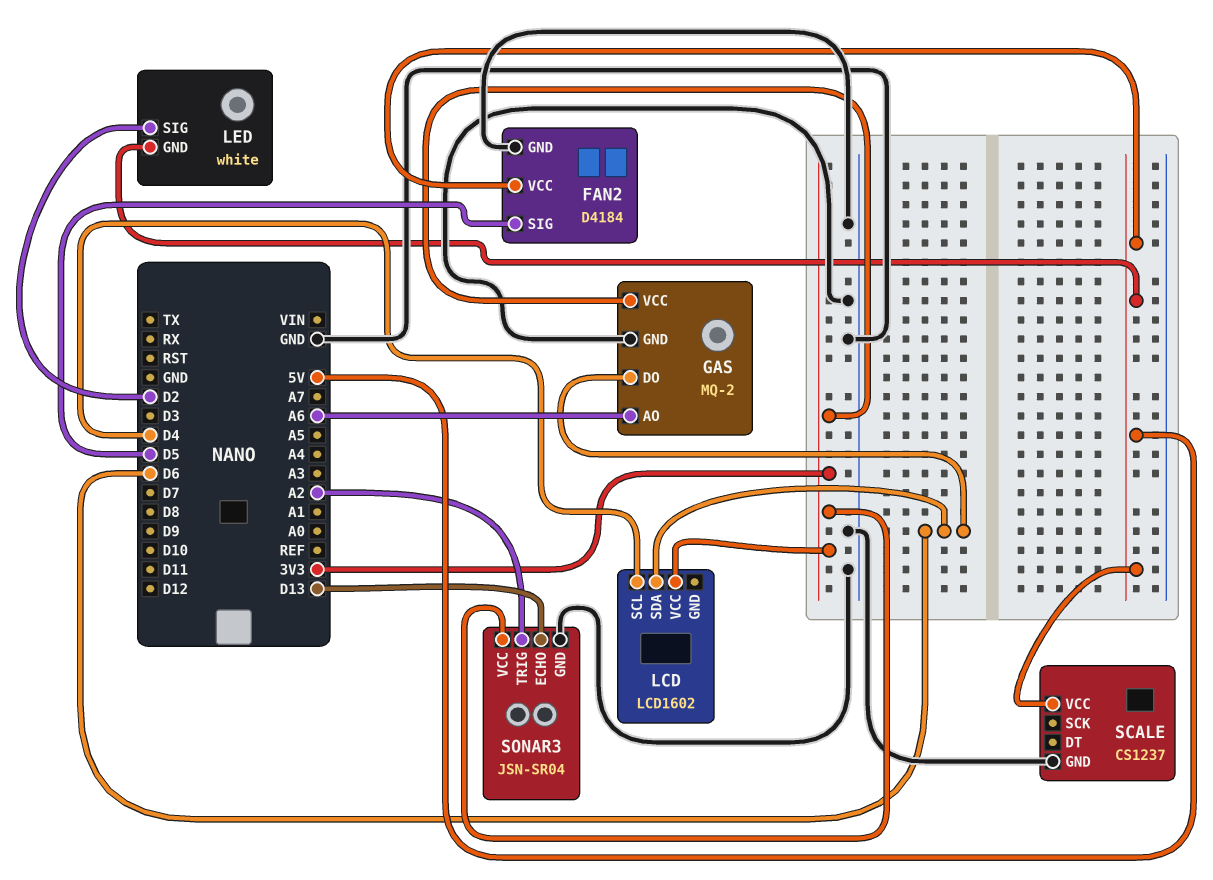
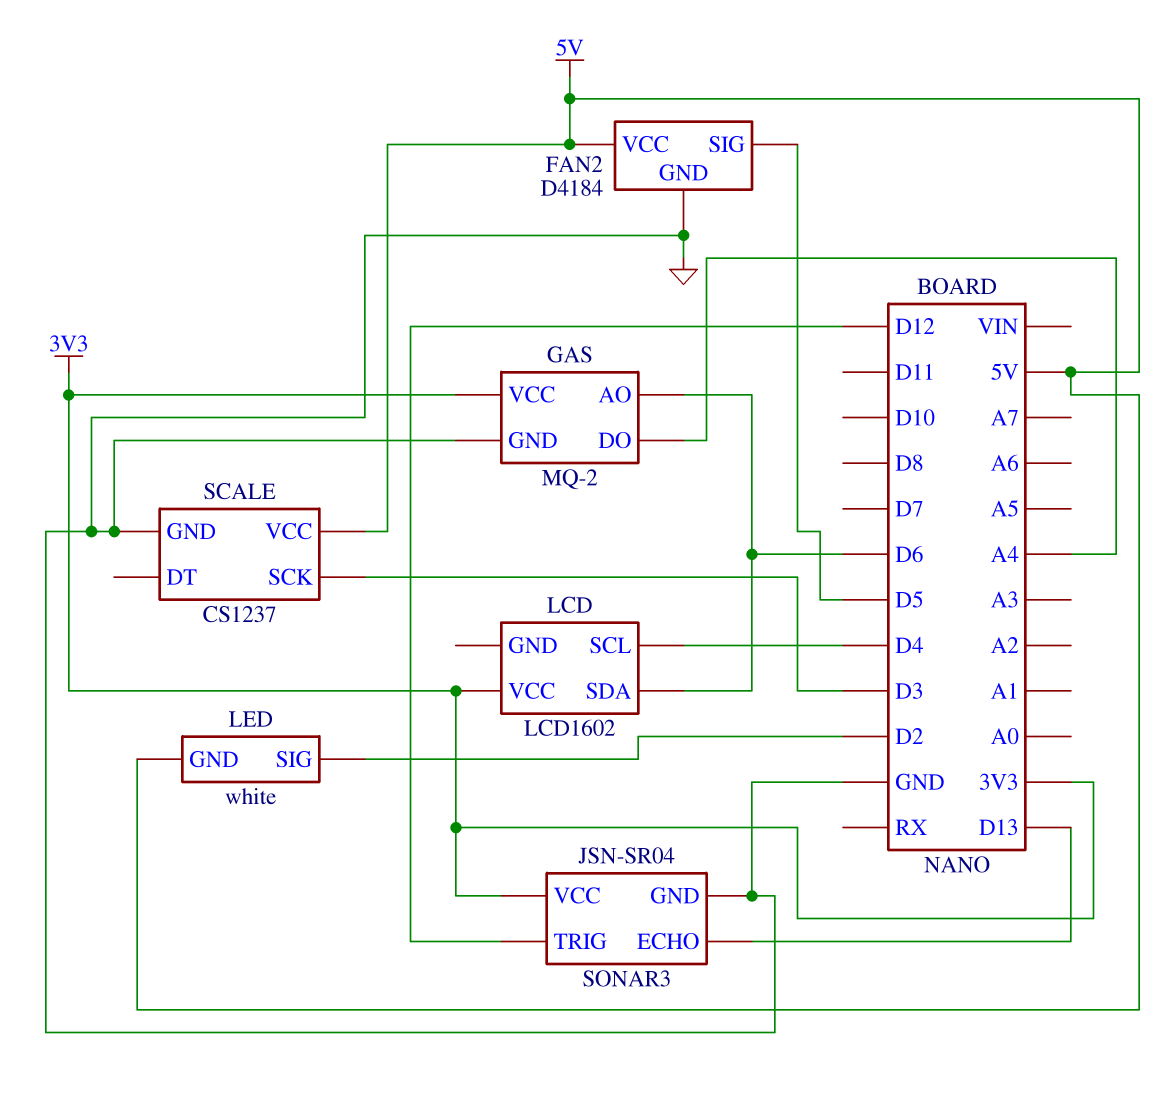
GAS pin AO: A6 -> D6
GAS pin DO: D6 -> A4
SCALE pin SCK: none -> D3
SONAR3 pin TRIG: A2 -> D12

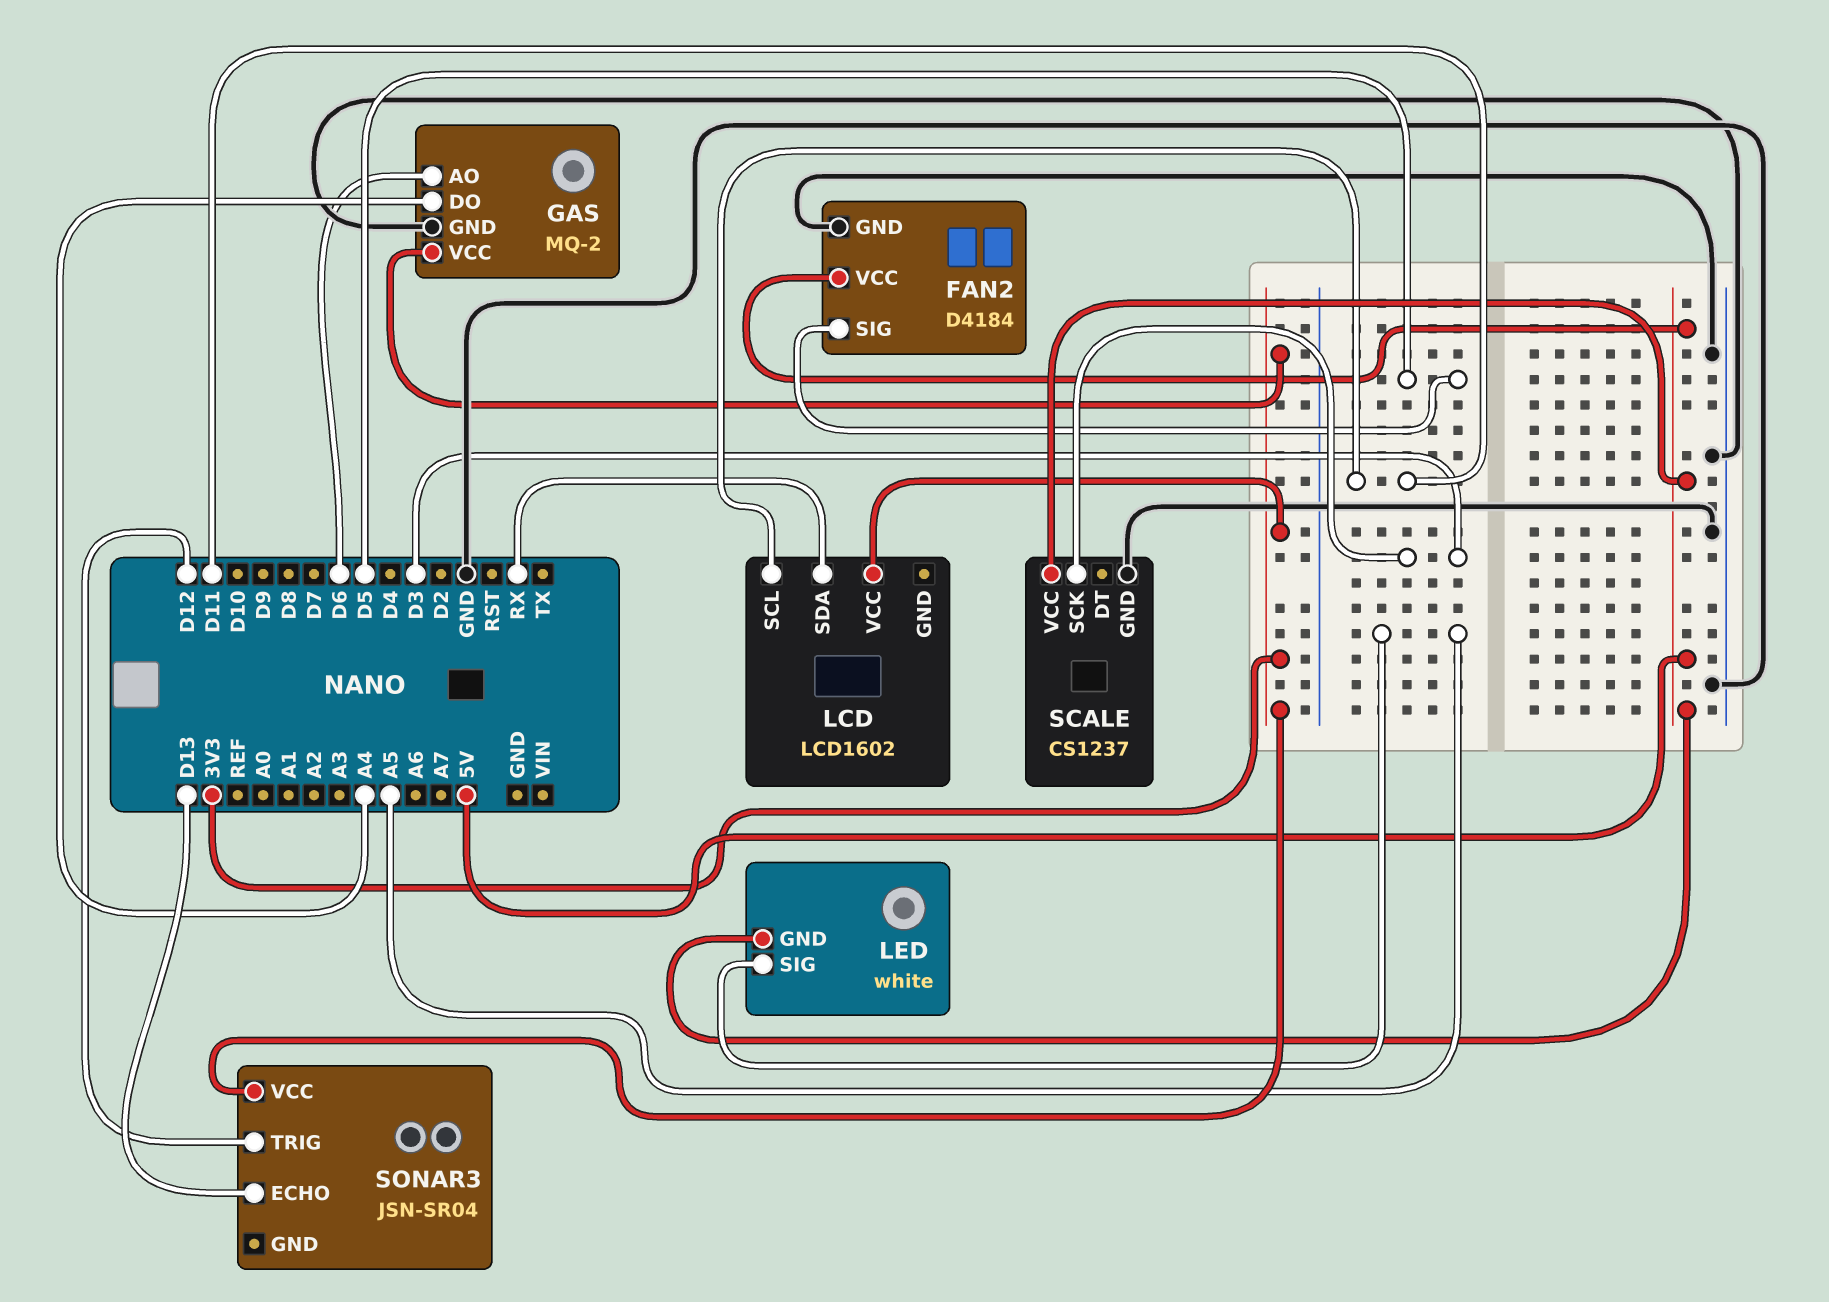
LCD pin SCL: D4 -> D11
LCD pin SDA: D6 -> RX
LED pin SIG: D2 -> A5
SONAR3 pin GND: GND -> none

